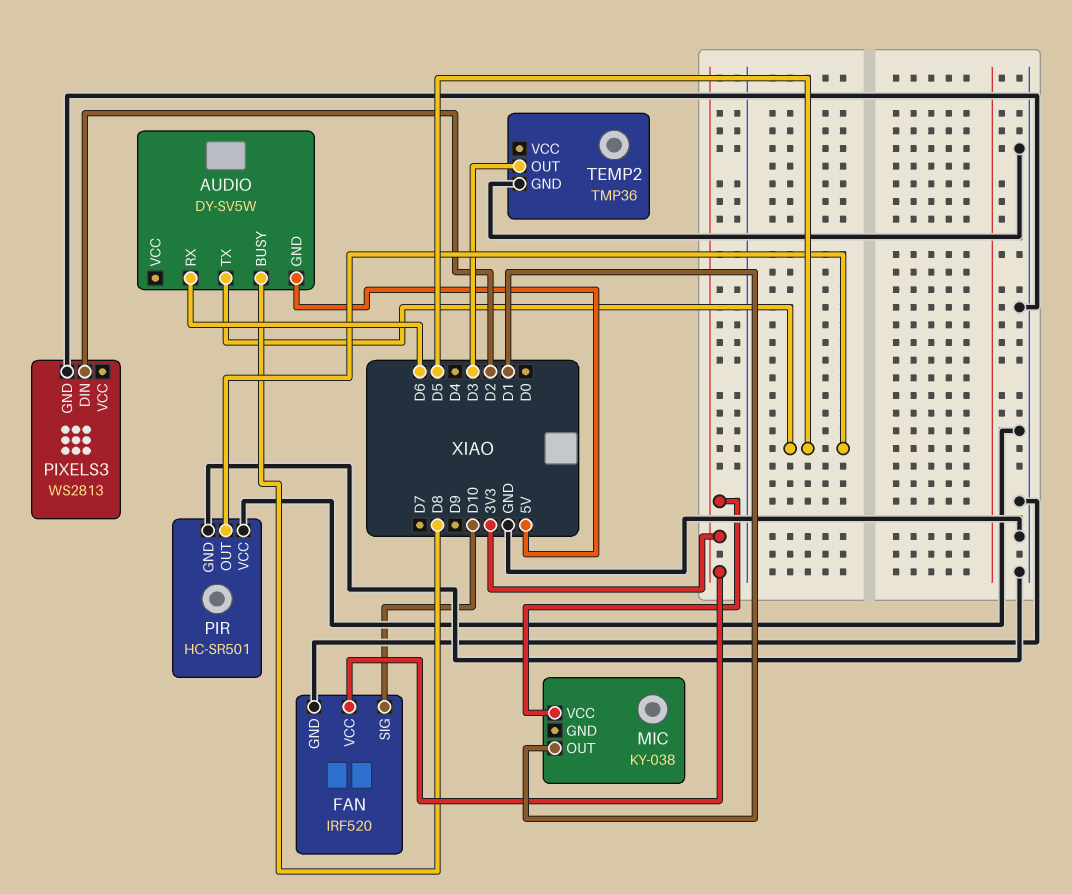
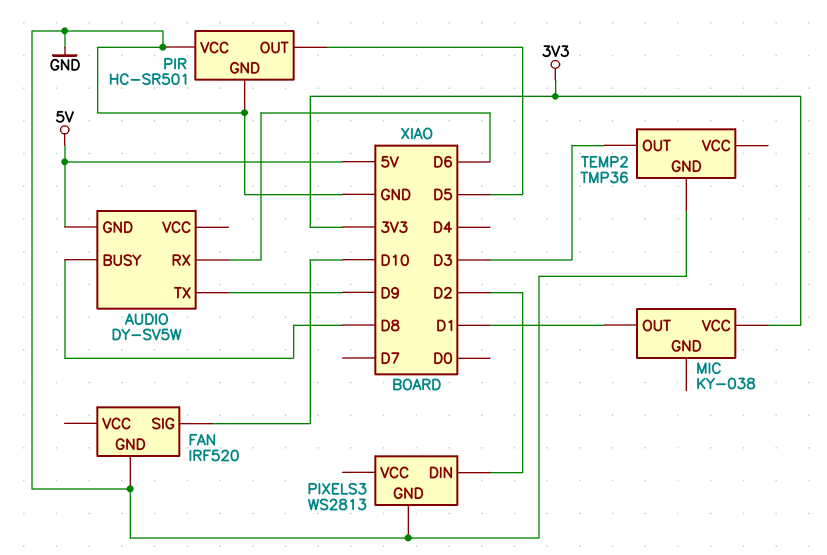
AUDIO pin TX: D5 -> D9
FAN pin VCC: 3V3 -> none

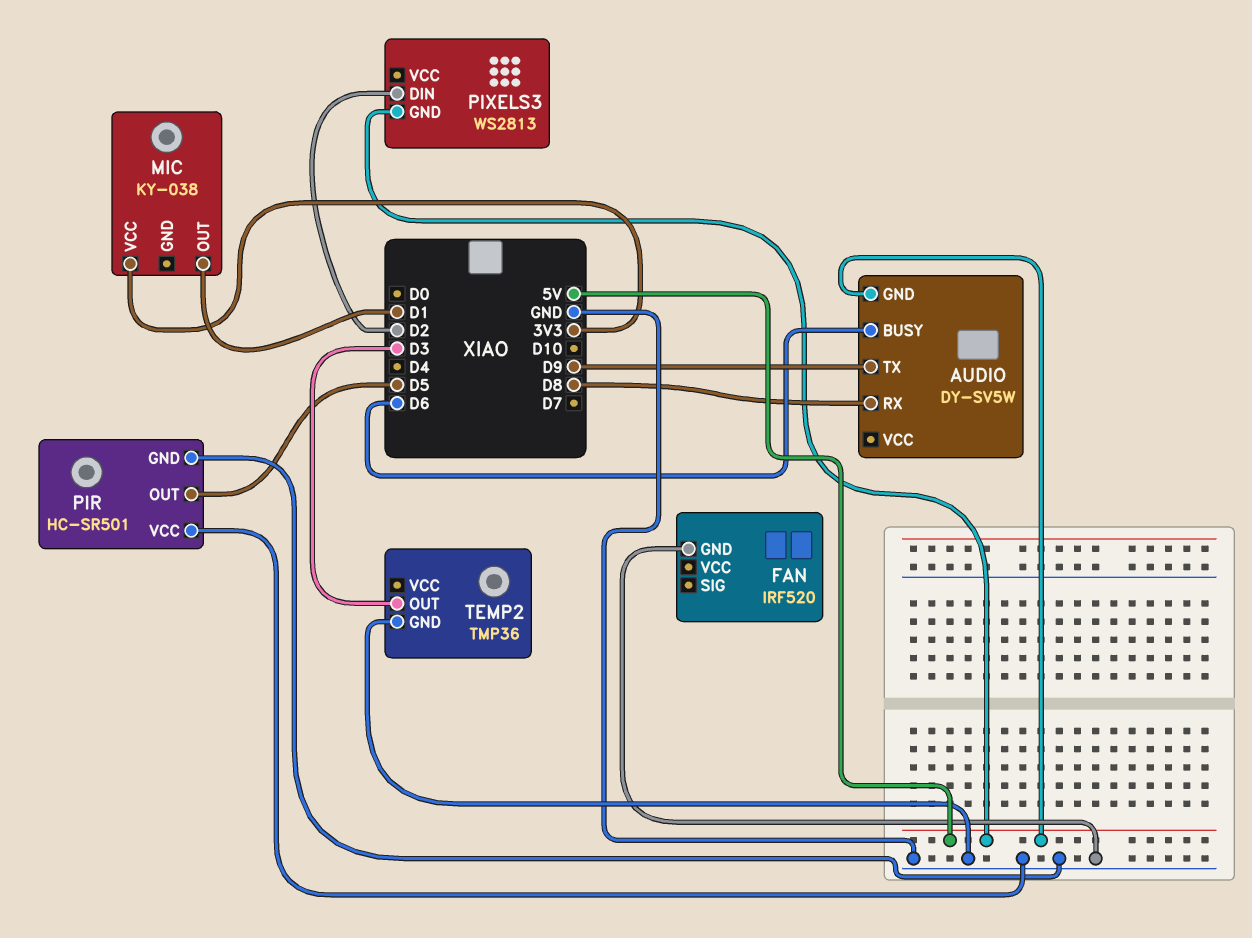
AUDIO pin BUSY: D8 -> D6
AUDIO pin RX: D6 -> D8
FAN pin SIG: D10 -> none
PIXELS3 pin GND: GND -> 5V

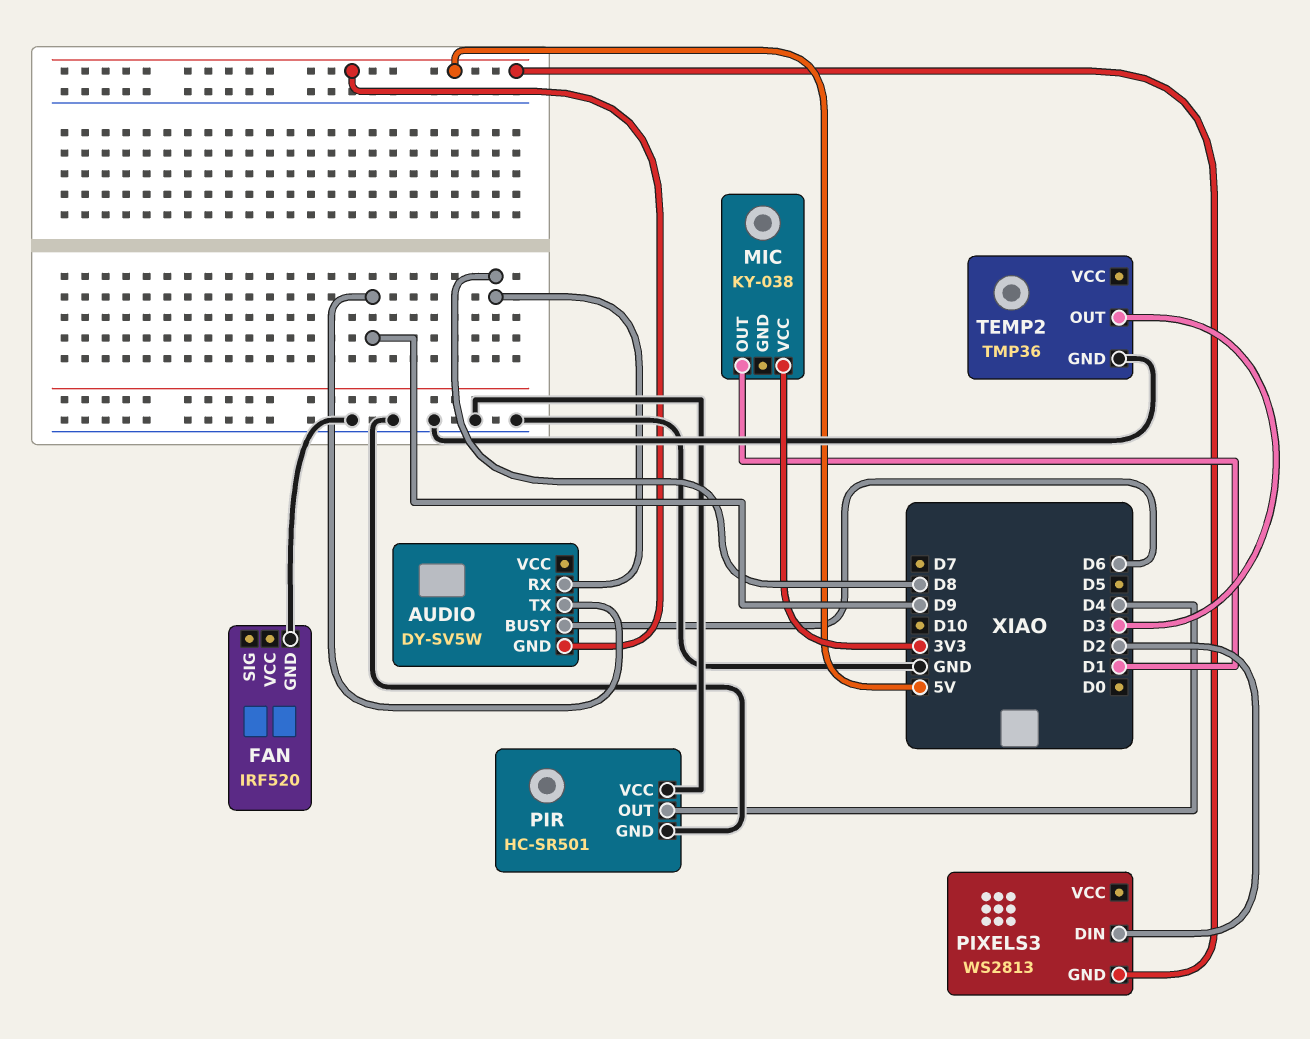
PIR pin OUT: D5 -> D4

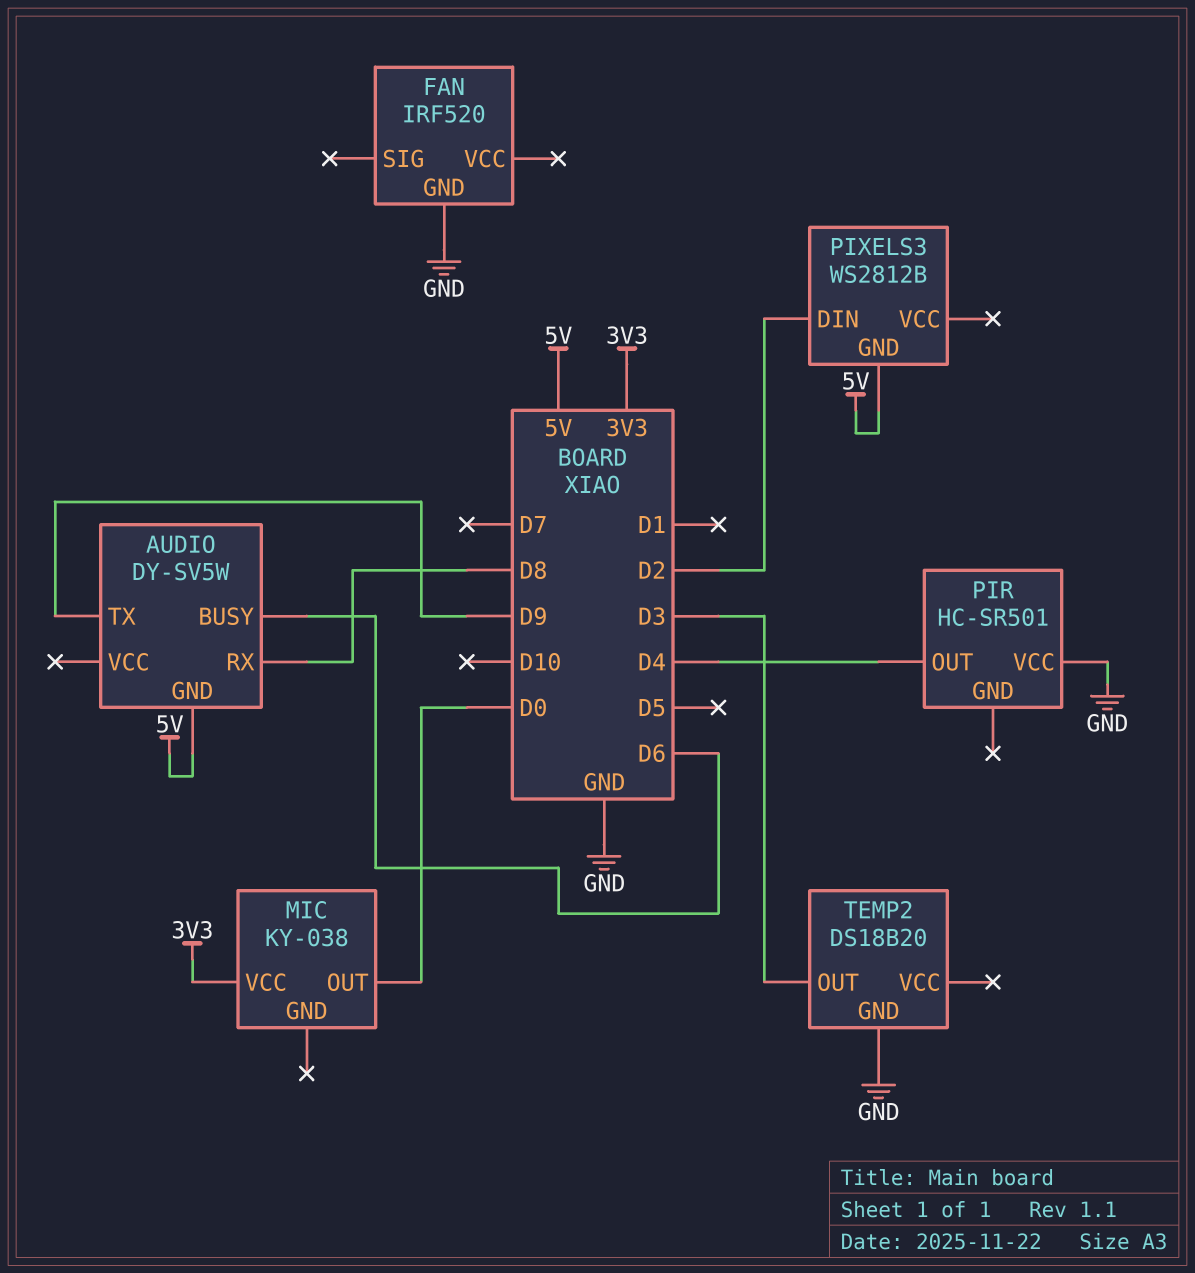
MIC pin OUT: D1 -> D0
PIR pin GND: GND -> none
PIXELS3: WS2813 -> WS2812B
TEMP2: TMP36 -> DS18B20

